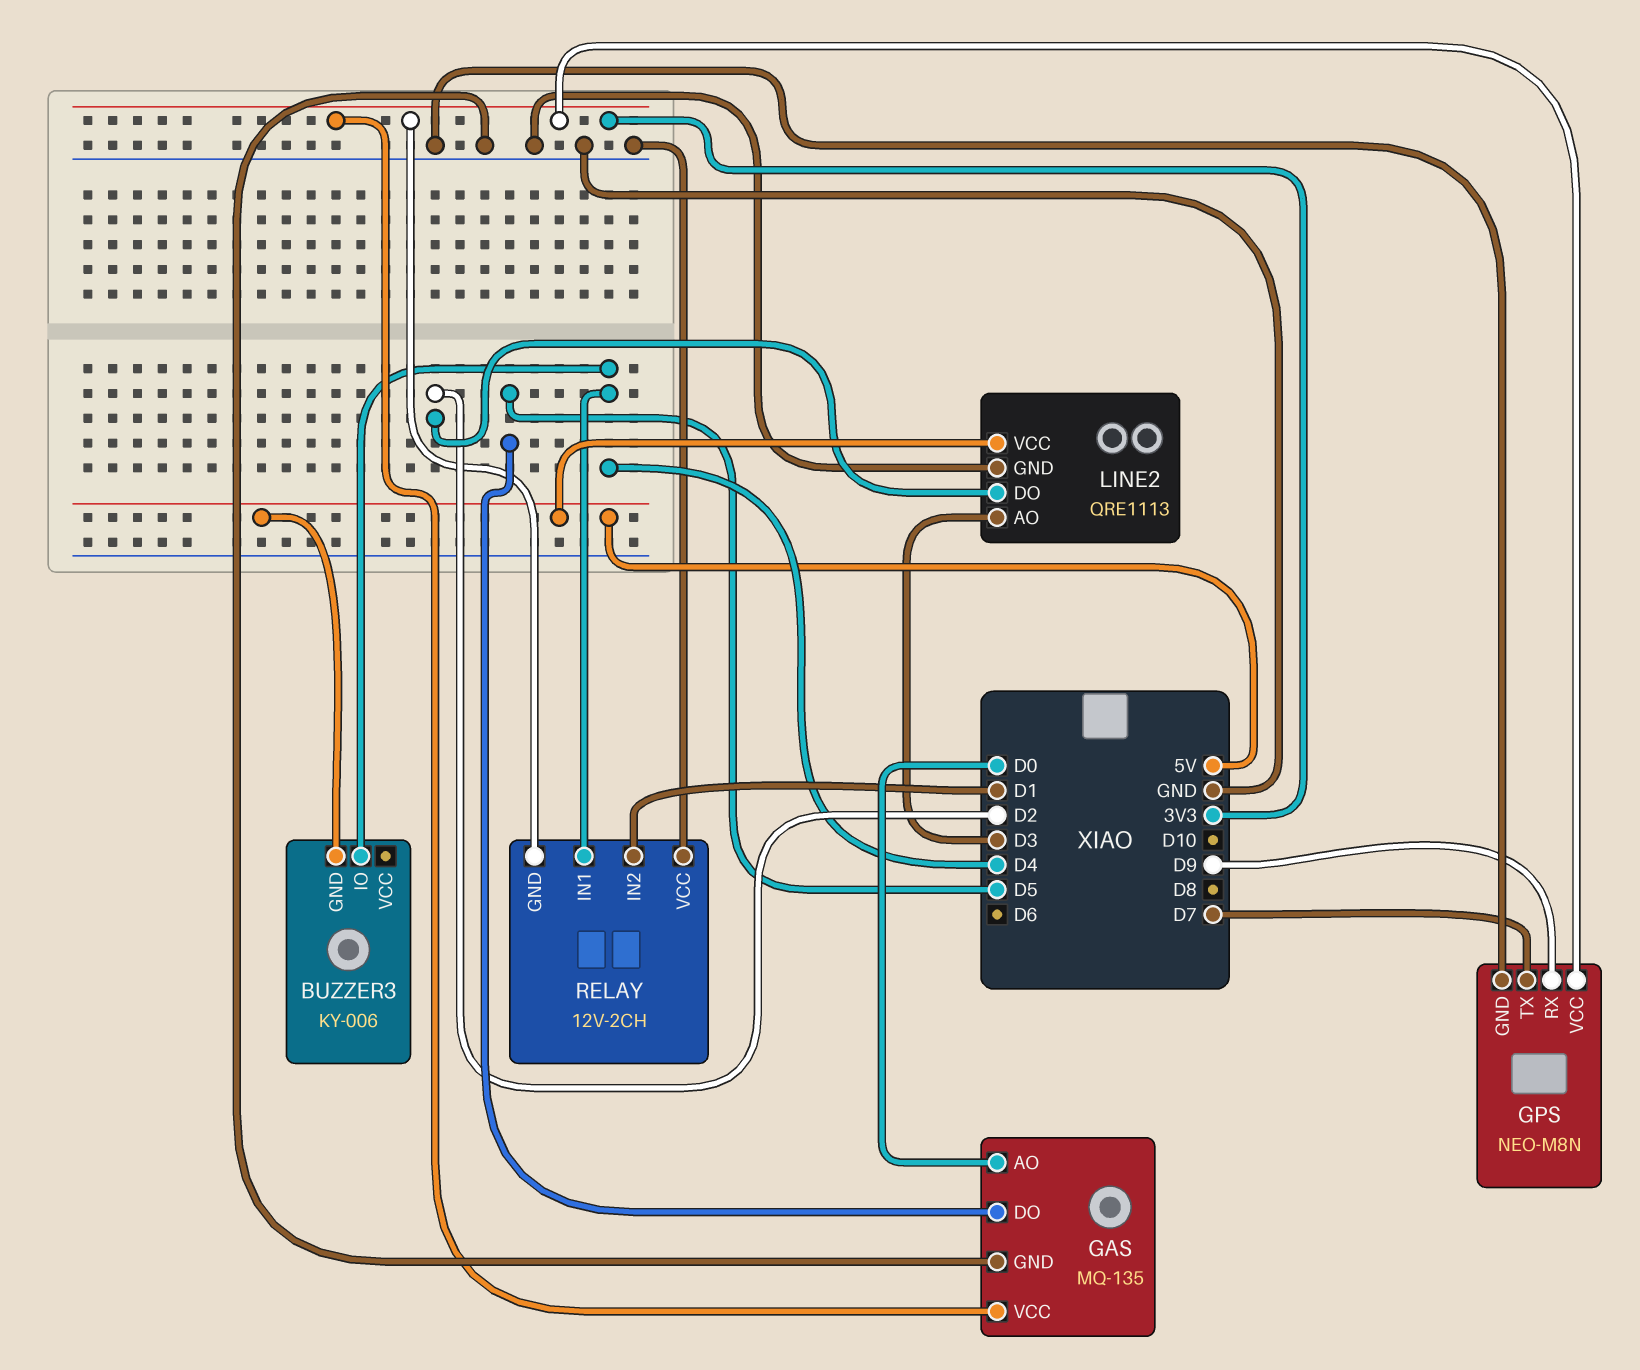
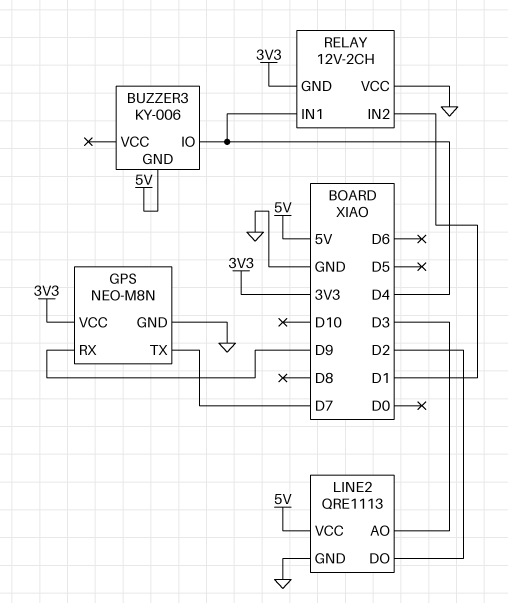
GAS: MQ-135 -> none
GAS pin AO: D0 -> none
GAS pin DO: D5 -> none
GAS pin GND: GND -> none
GAS pin VCC: 3V3 -> none

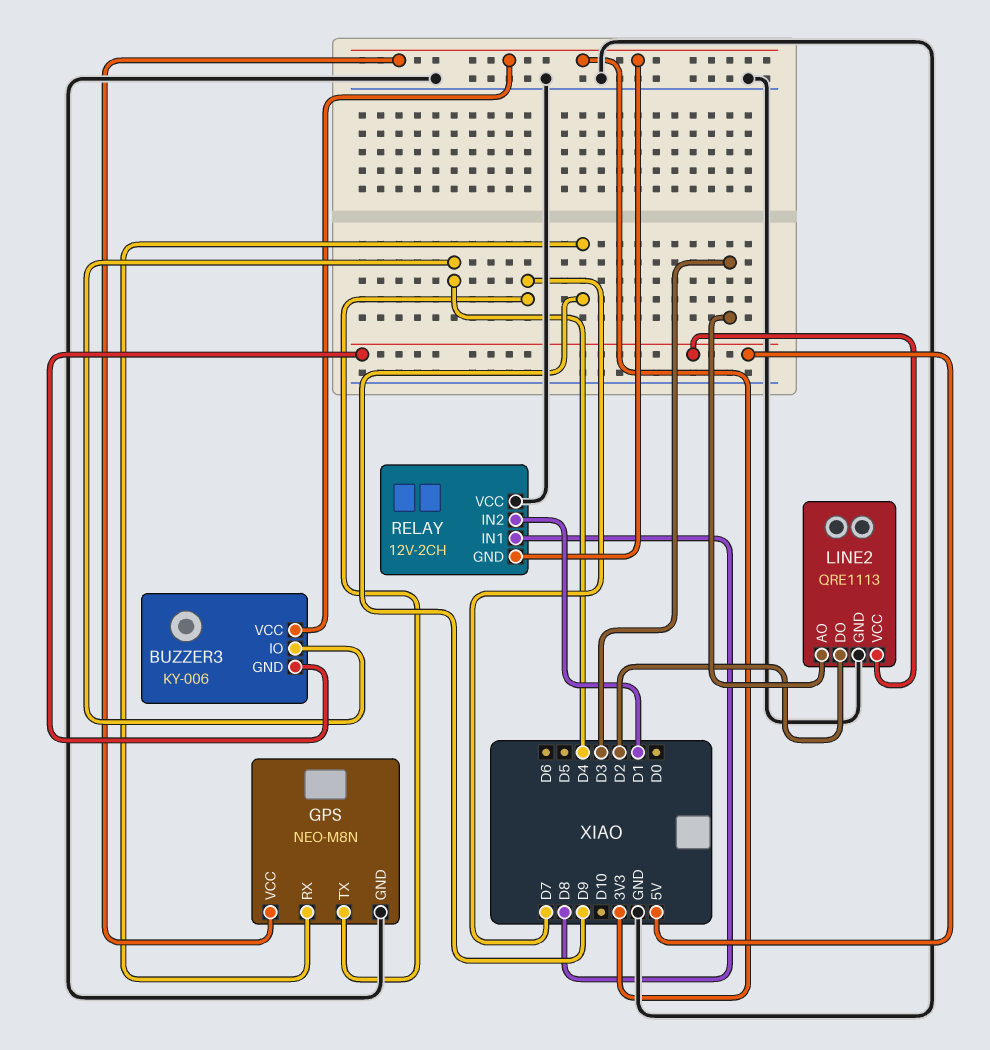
BUZZER3 pin VCC: none -> 3V3
RELAY pin IN1: D4 -> D8

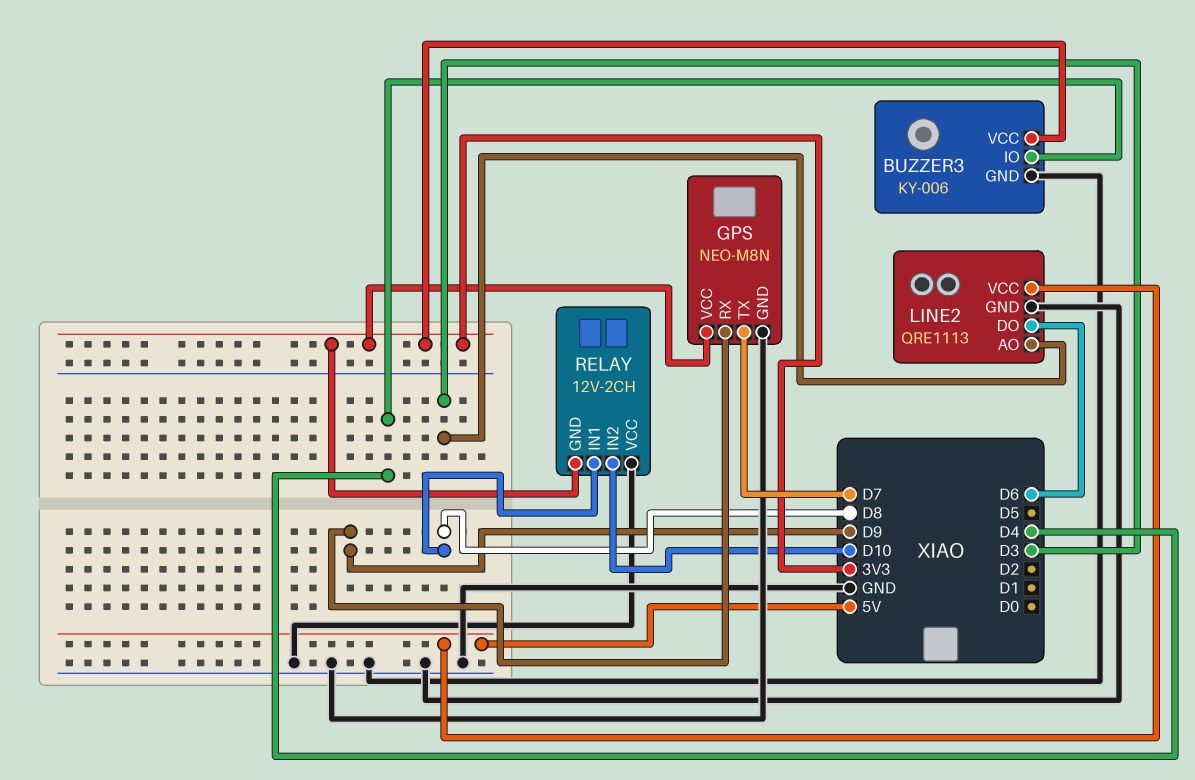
BUZZER3 pin GND: 5V -> GND
LINE2 pin DO: D2 -> D6
RELAY pin IN2: D1 -> D10

